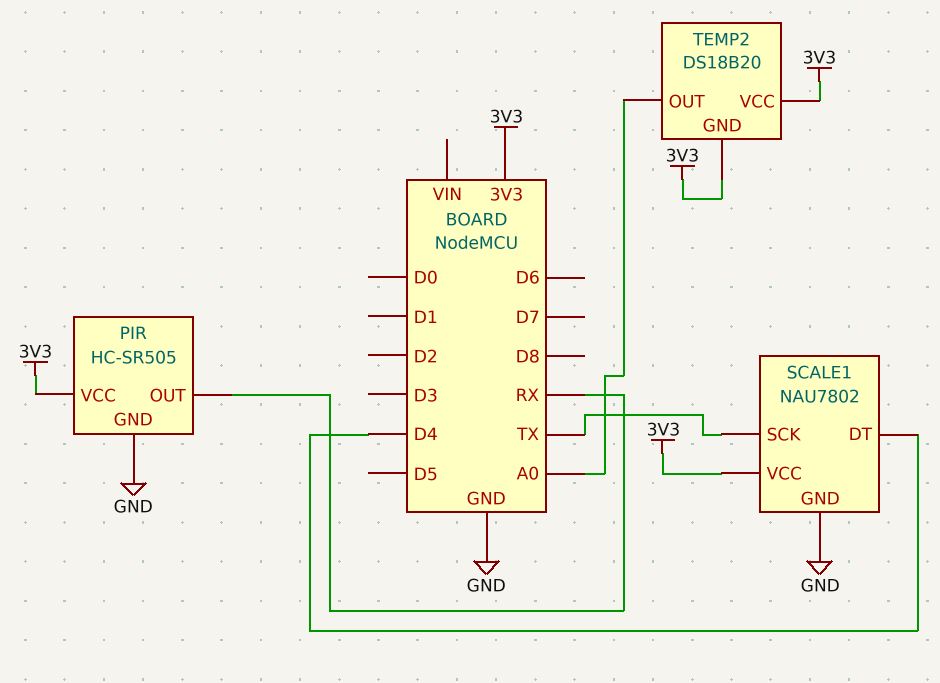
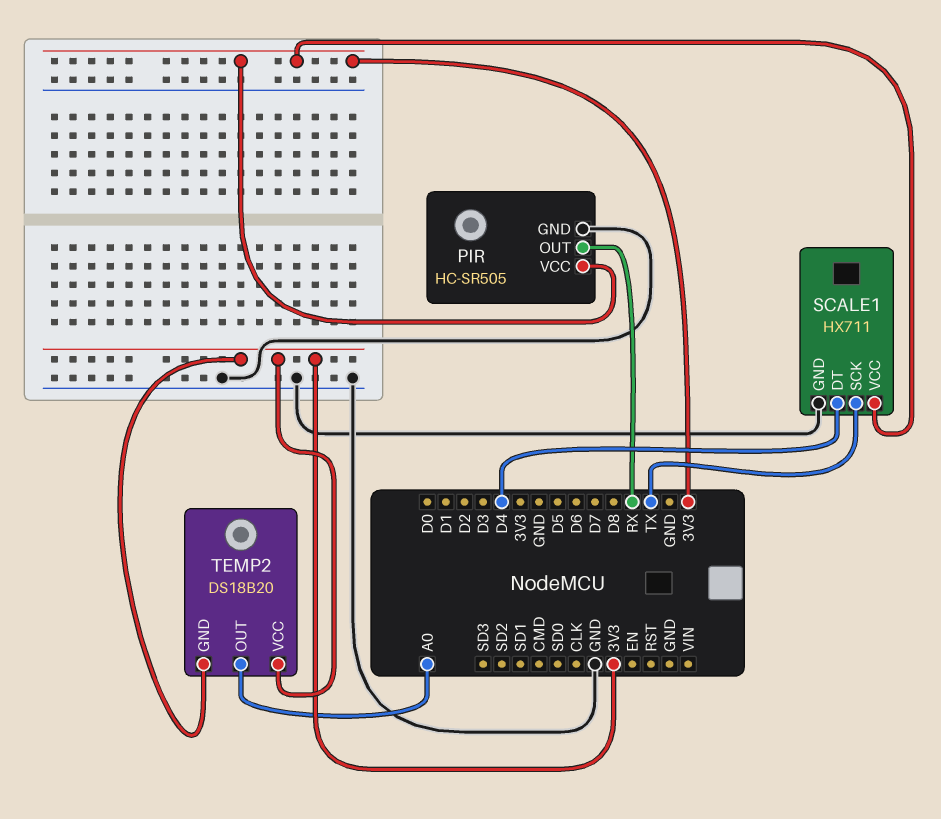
SCALE1: NAU7802 -> HX711

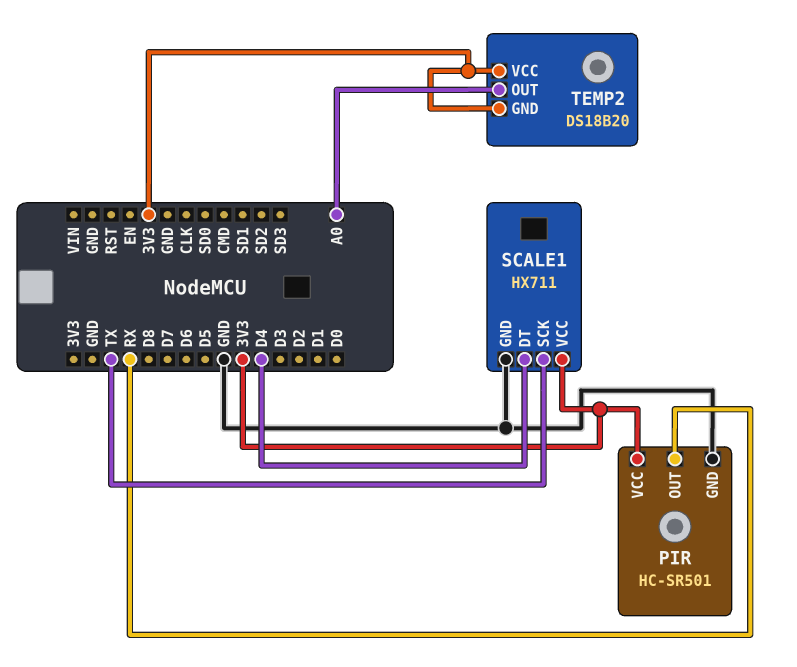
PIR: HC-SR505 -> HC-SR501

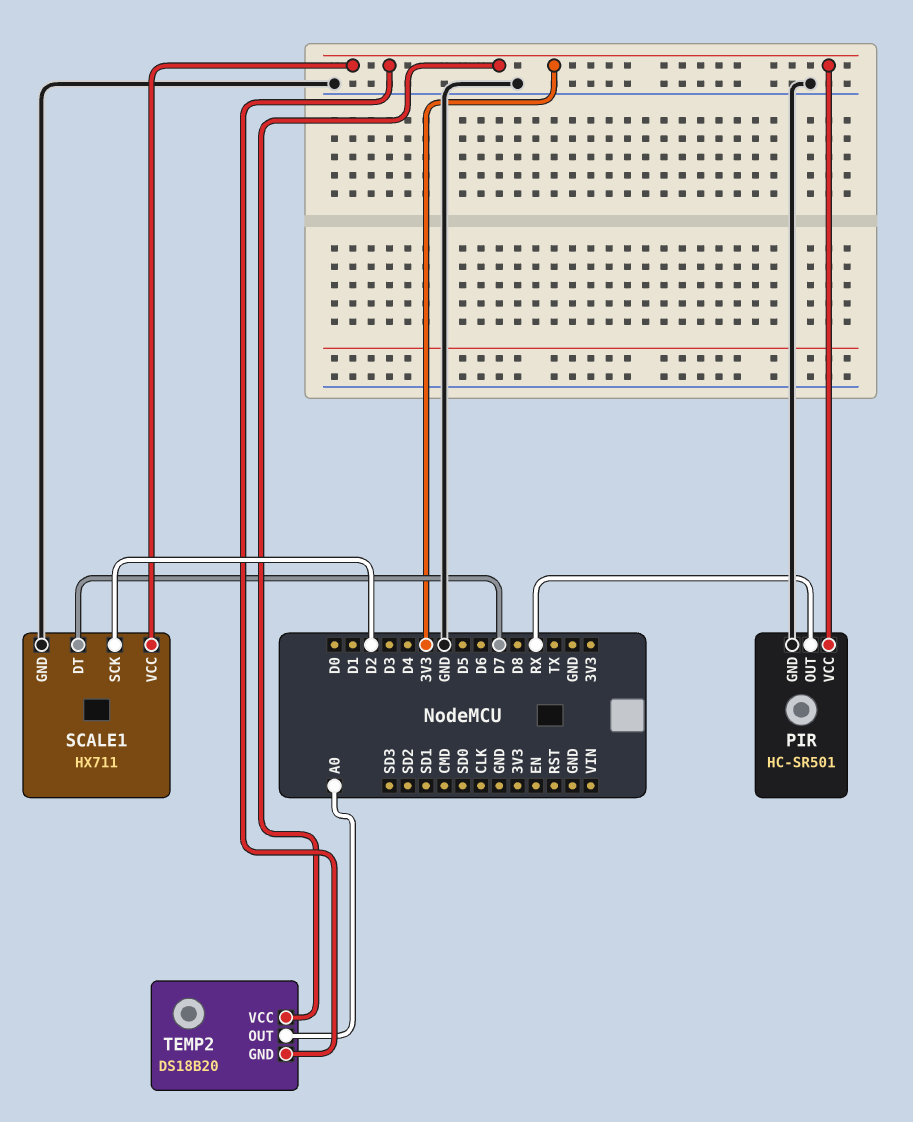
SCALE1 pin DT: D4 -> D7
SCALE1 pin SCK: TX -> D2

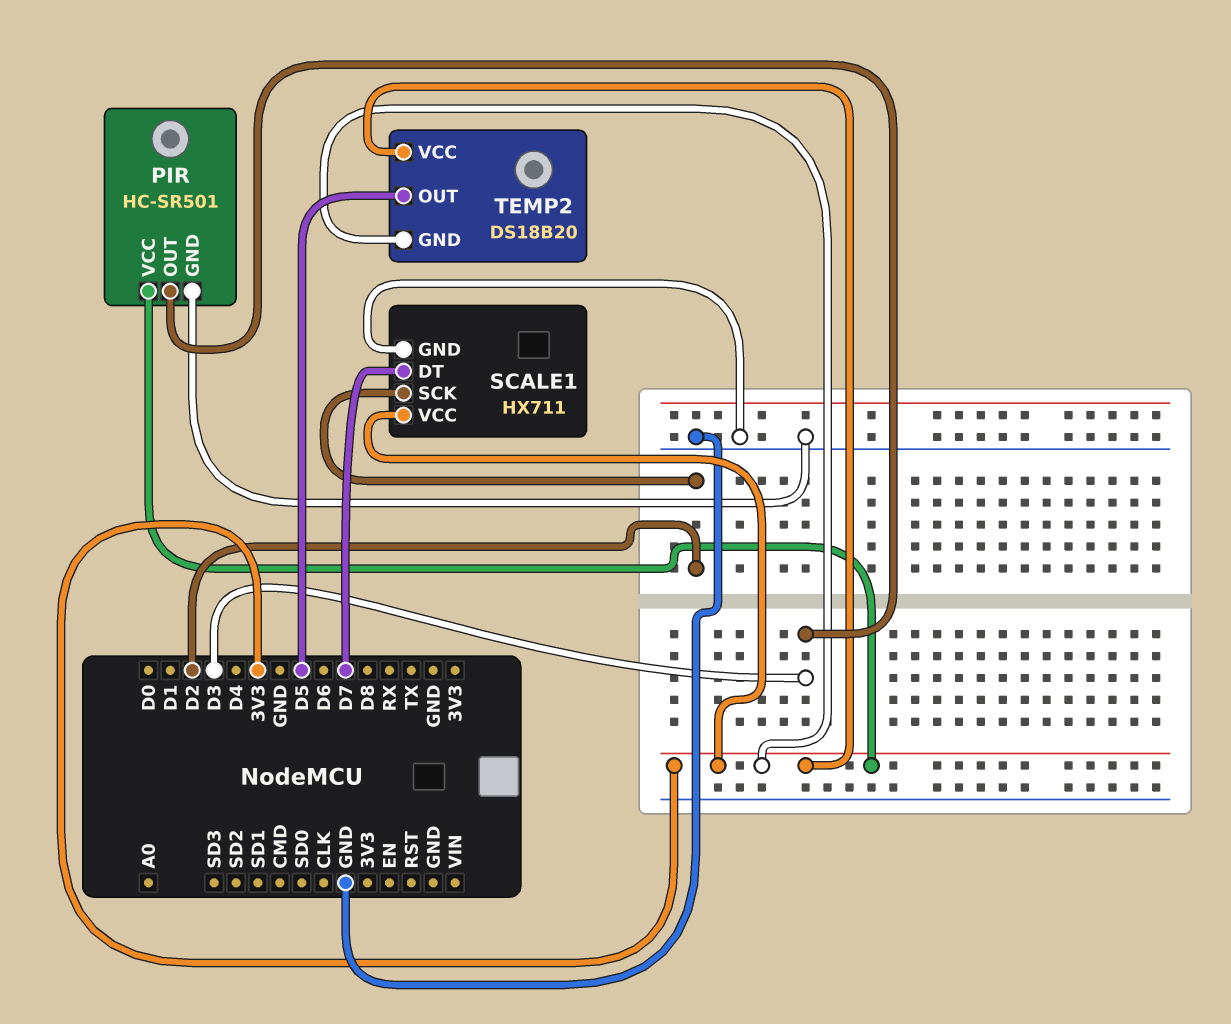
PIR pin OUT: RX -> D3
TEMP2 pin OUT: A0 -> D5

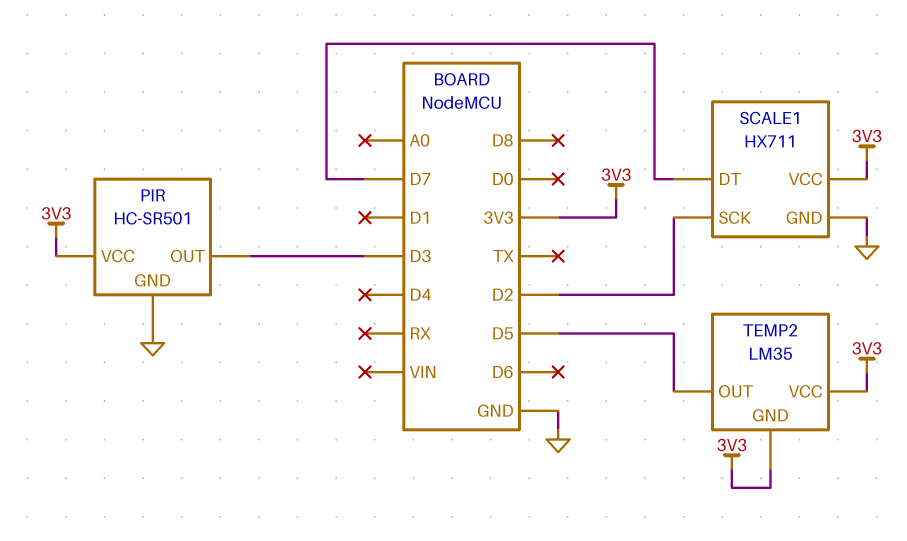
TEMP2: DS18B20 -> LM35

